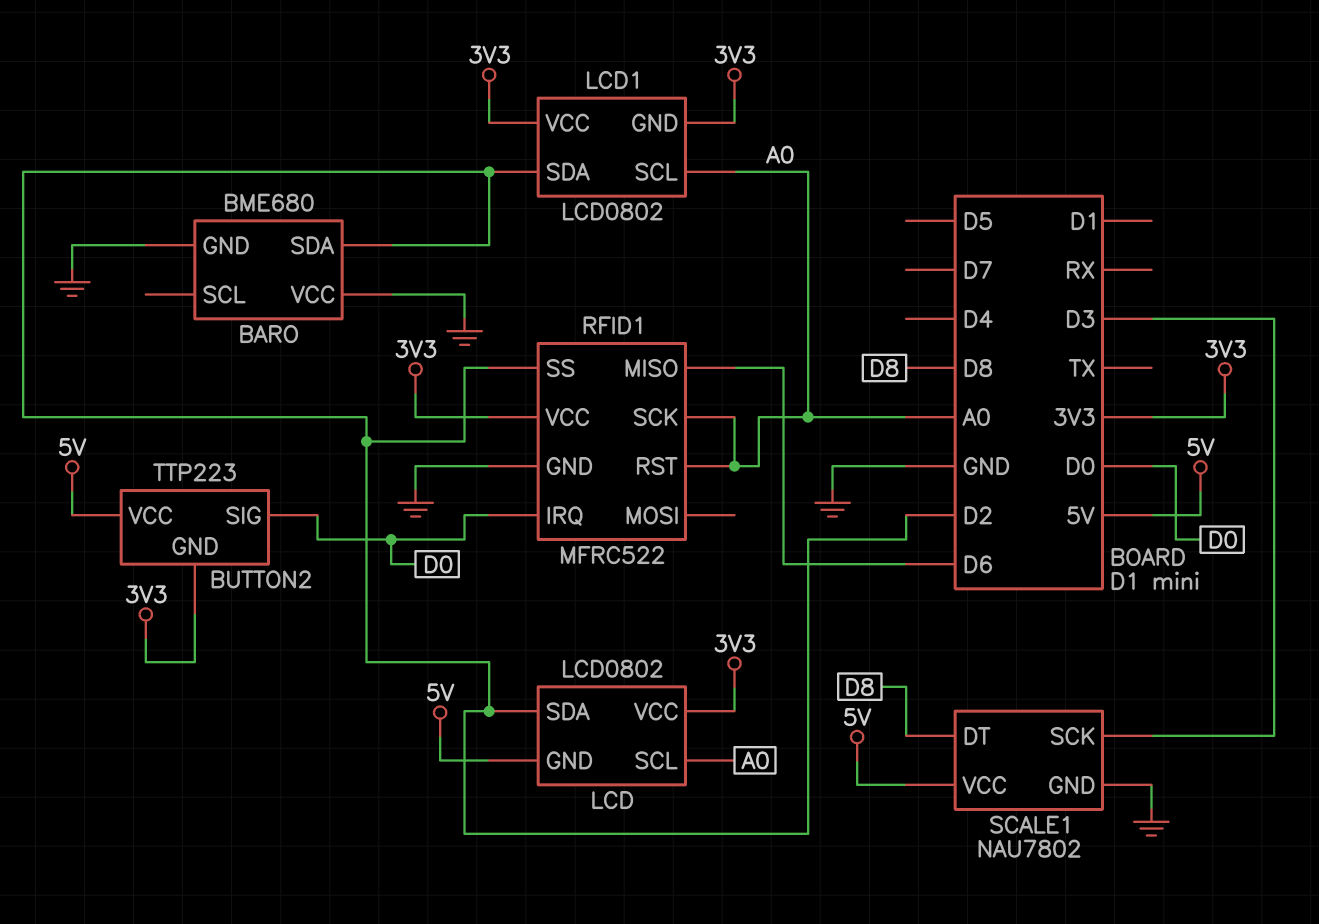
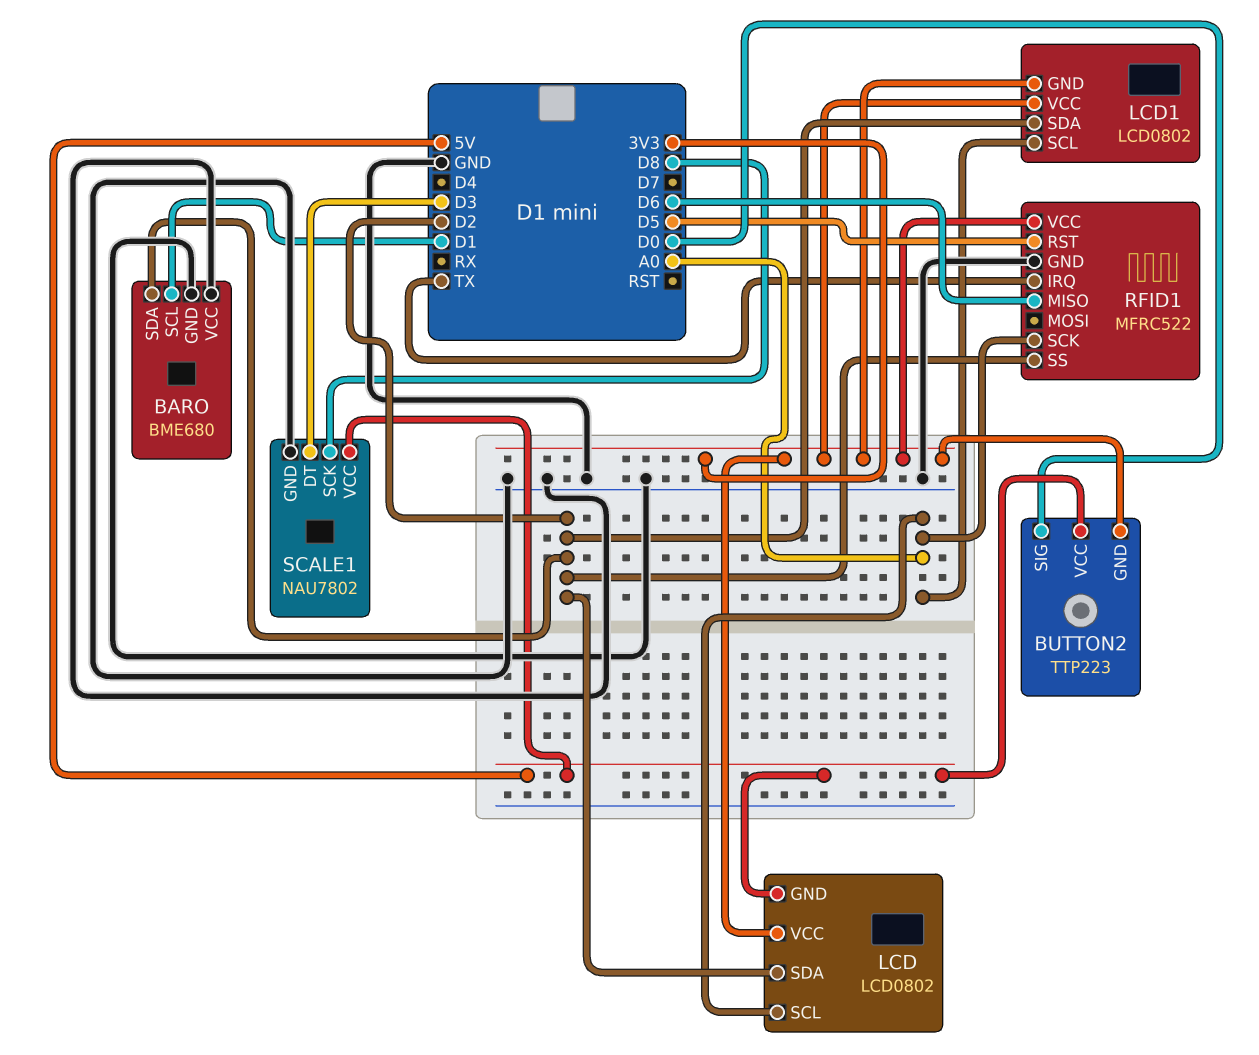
BARO pin SCL: none -> D1
RFID1 pin IRQ: D0 -> TX
RFID1 pin RST: A0 -> D5
SCALE1 pin DT: D8 -> D3
SCALE1 pin SCK: D3 -> D8

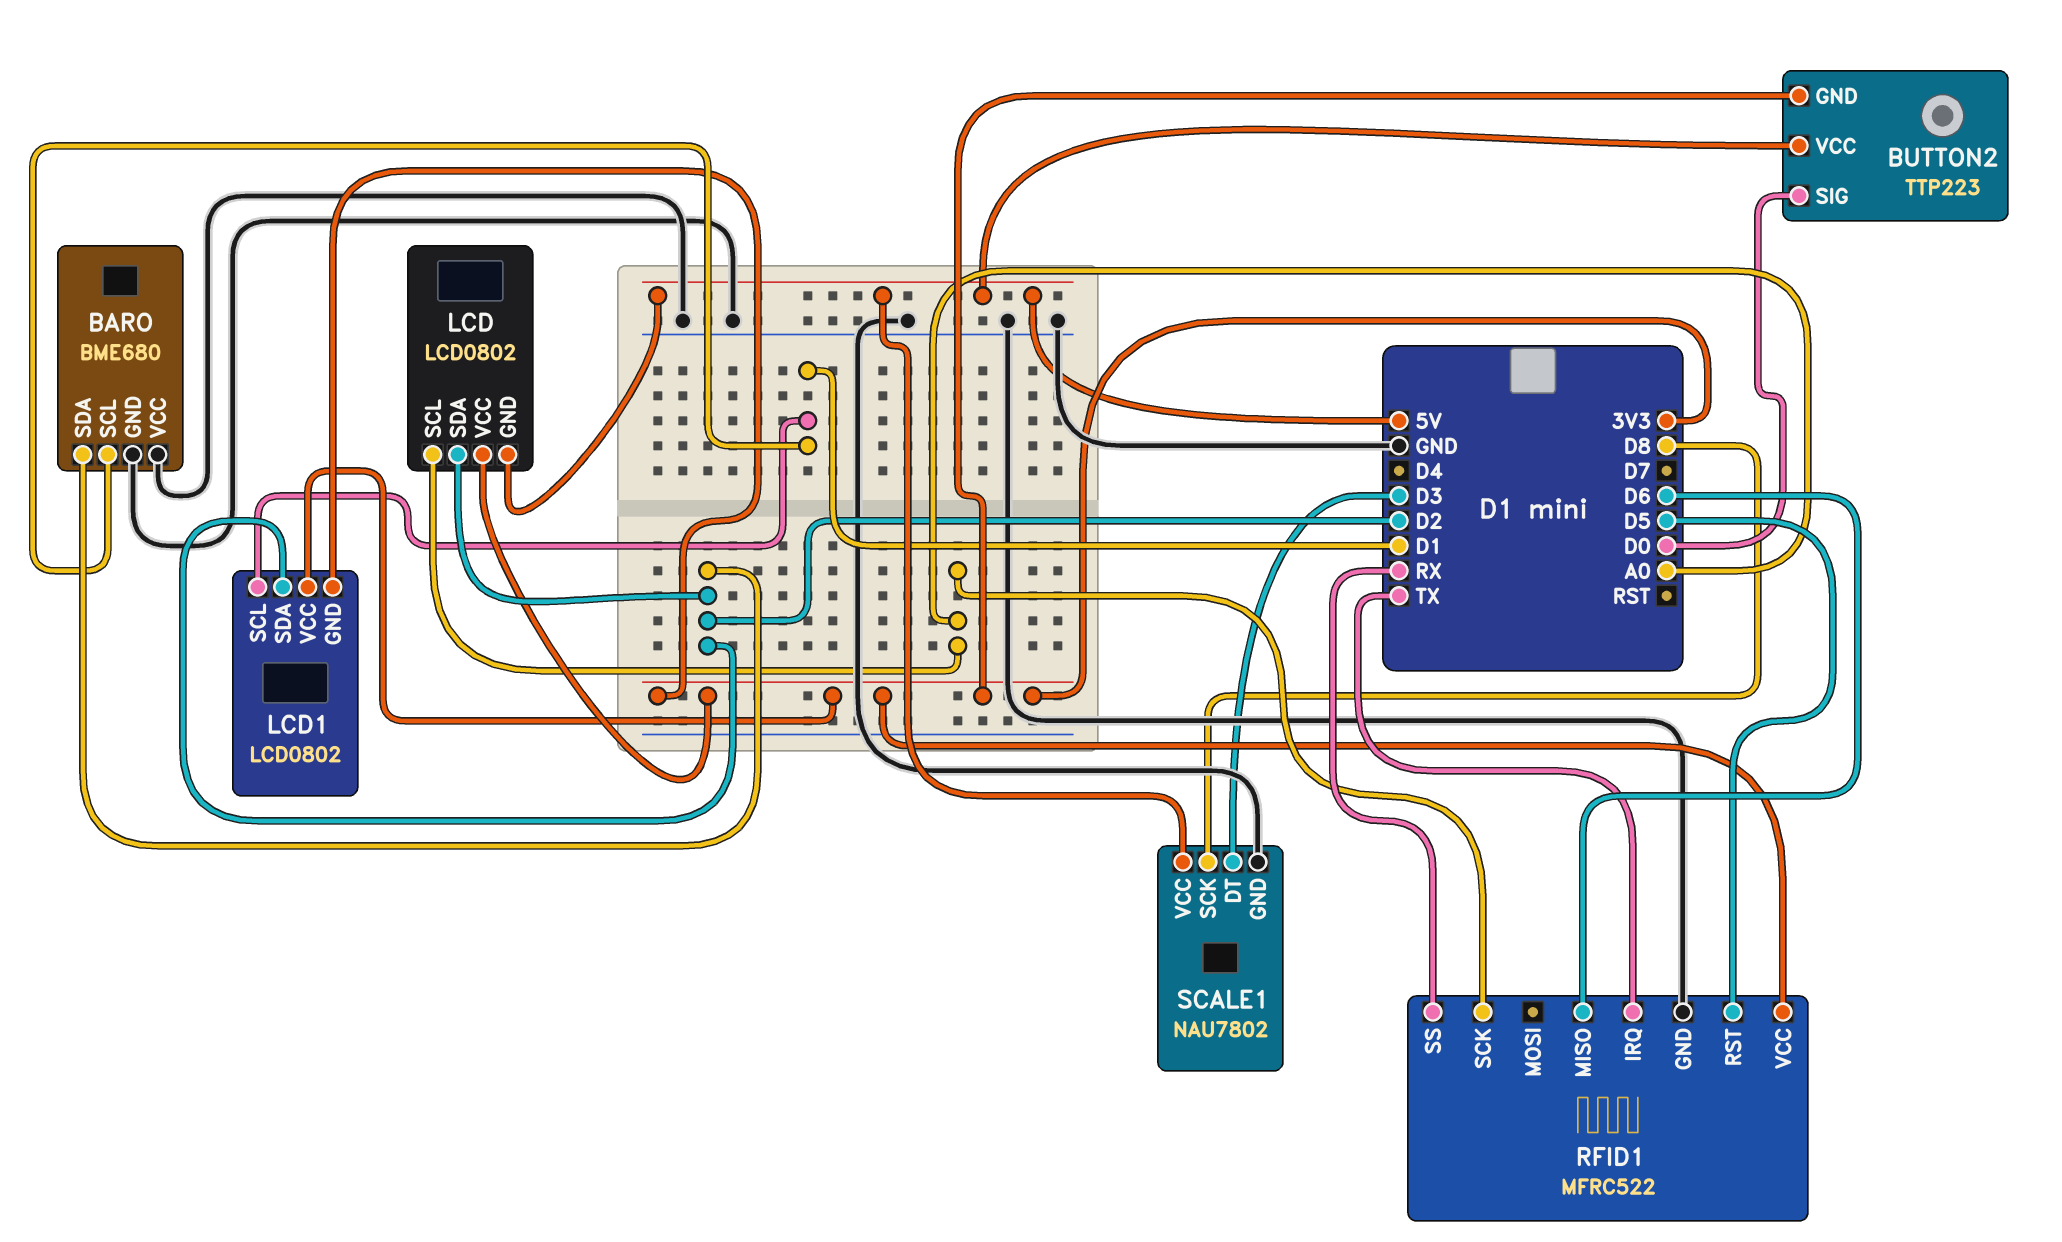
LCD1 pin SCL: A0 -> D1
RFID1 pin SS: D2 -> RX

